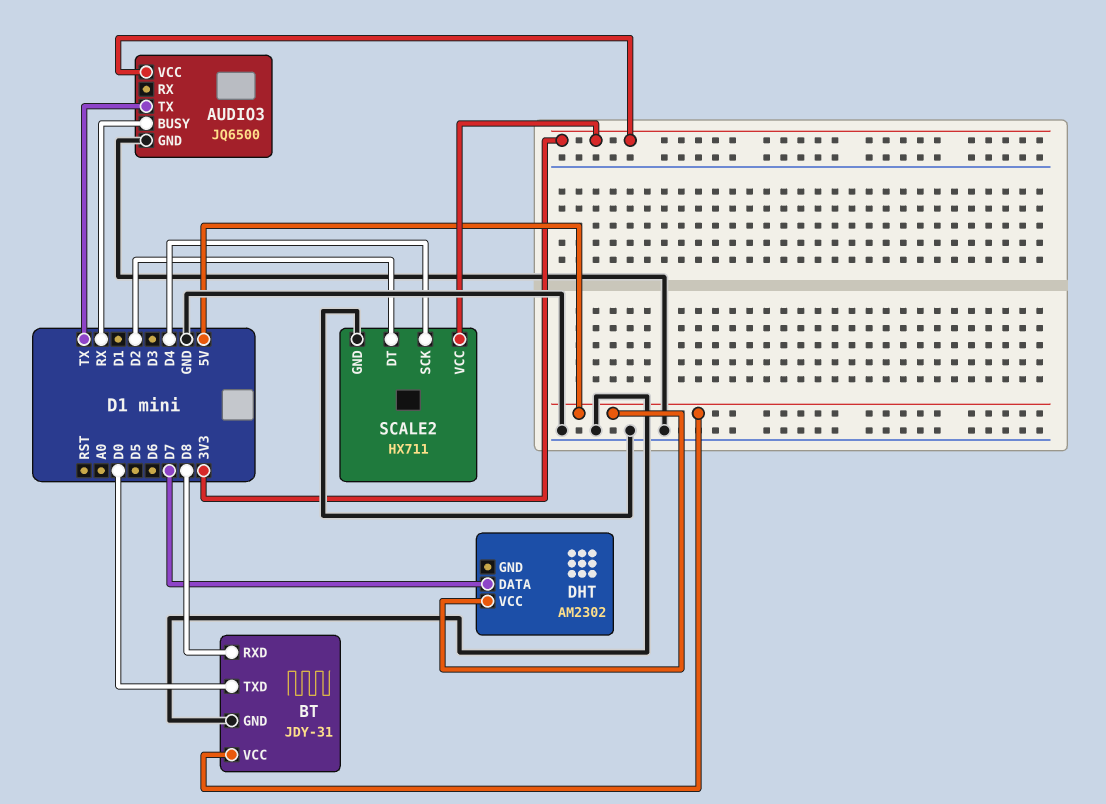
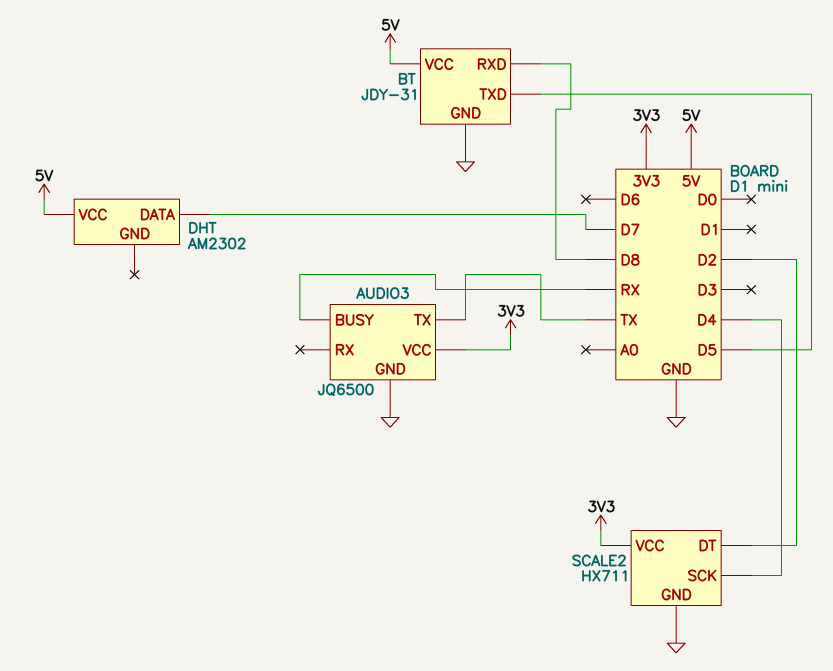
BT pin TXD: D0 -> D5

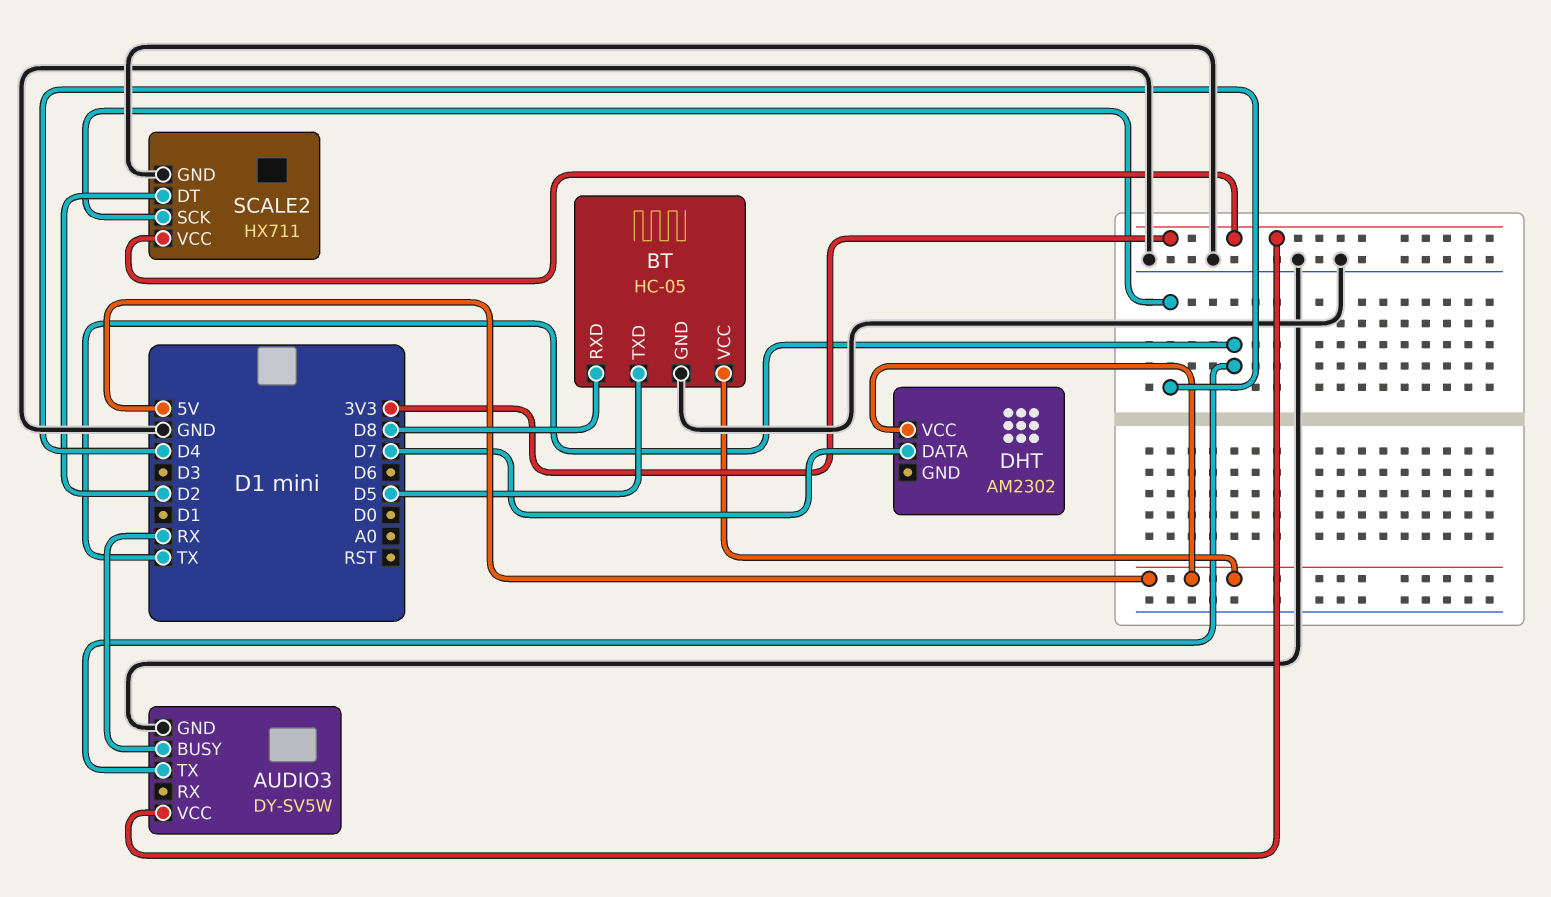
AUDIO3: JQ6500 -> DY-SV5W
BT: JDY-31 -> HC-05

